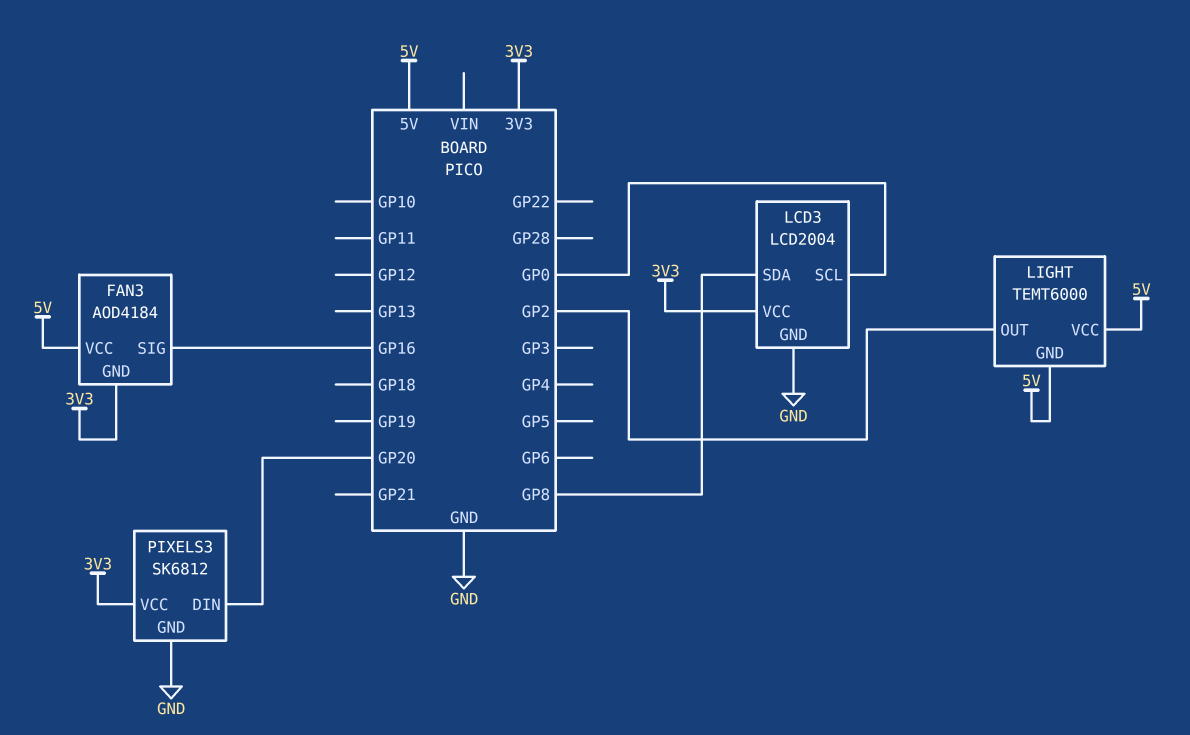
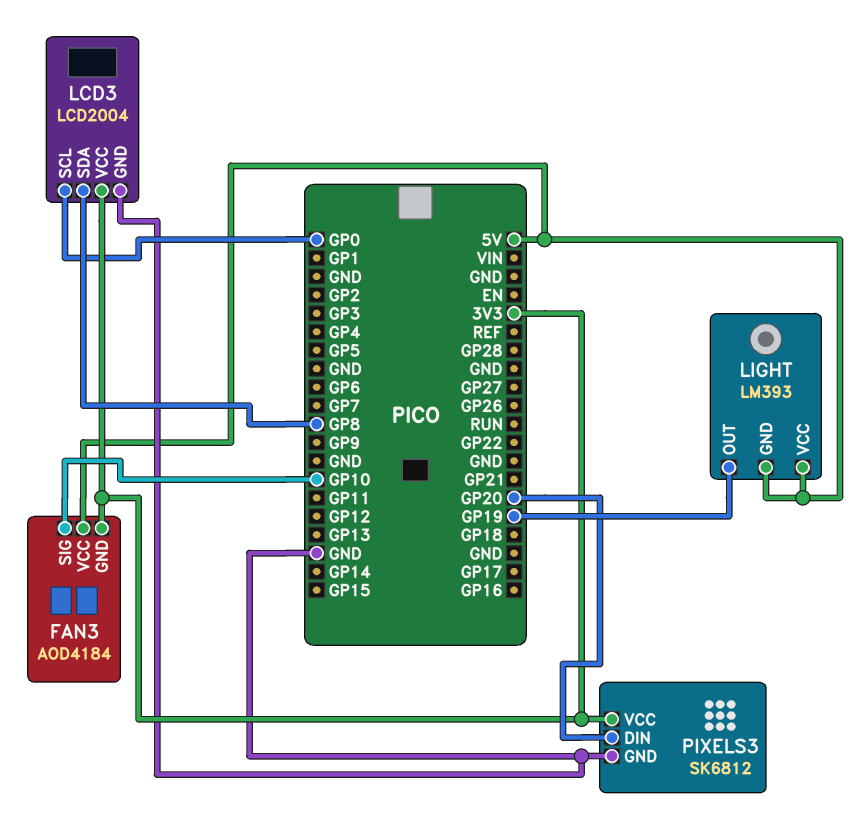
FAN3 pin SIG: GP16 -> GP10
LIGHT: TEMT6000 -> LM393
LIGHT pin OUT: GP2 -> GP19

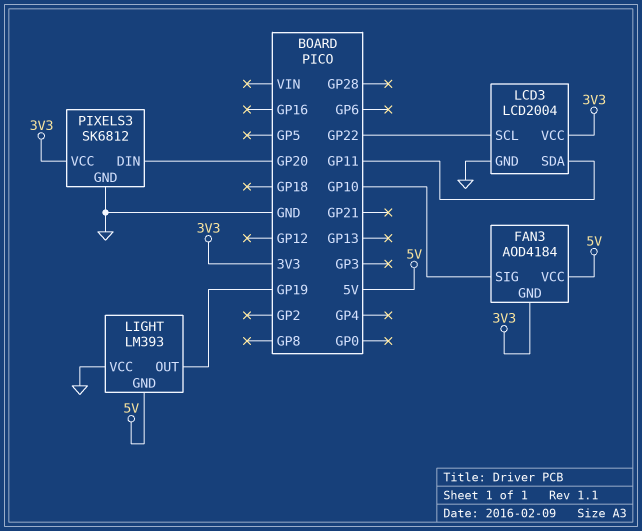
LCD3 pin SCL: GP0 -> GP22
LCD3 pin SDA: GP8 -> GP11
LIGHT pin VCC: 5V -> GND

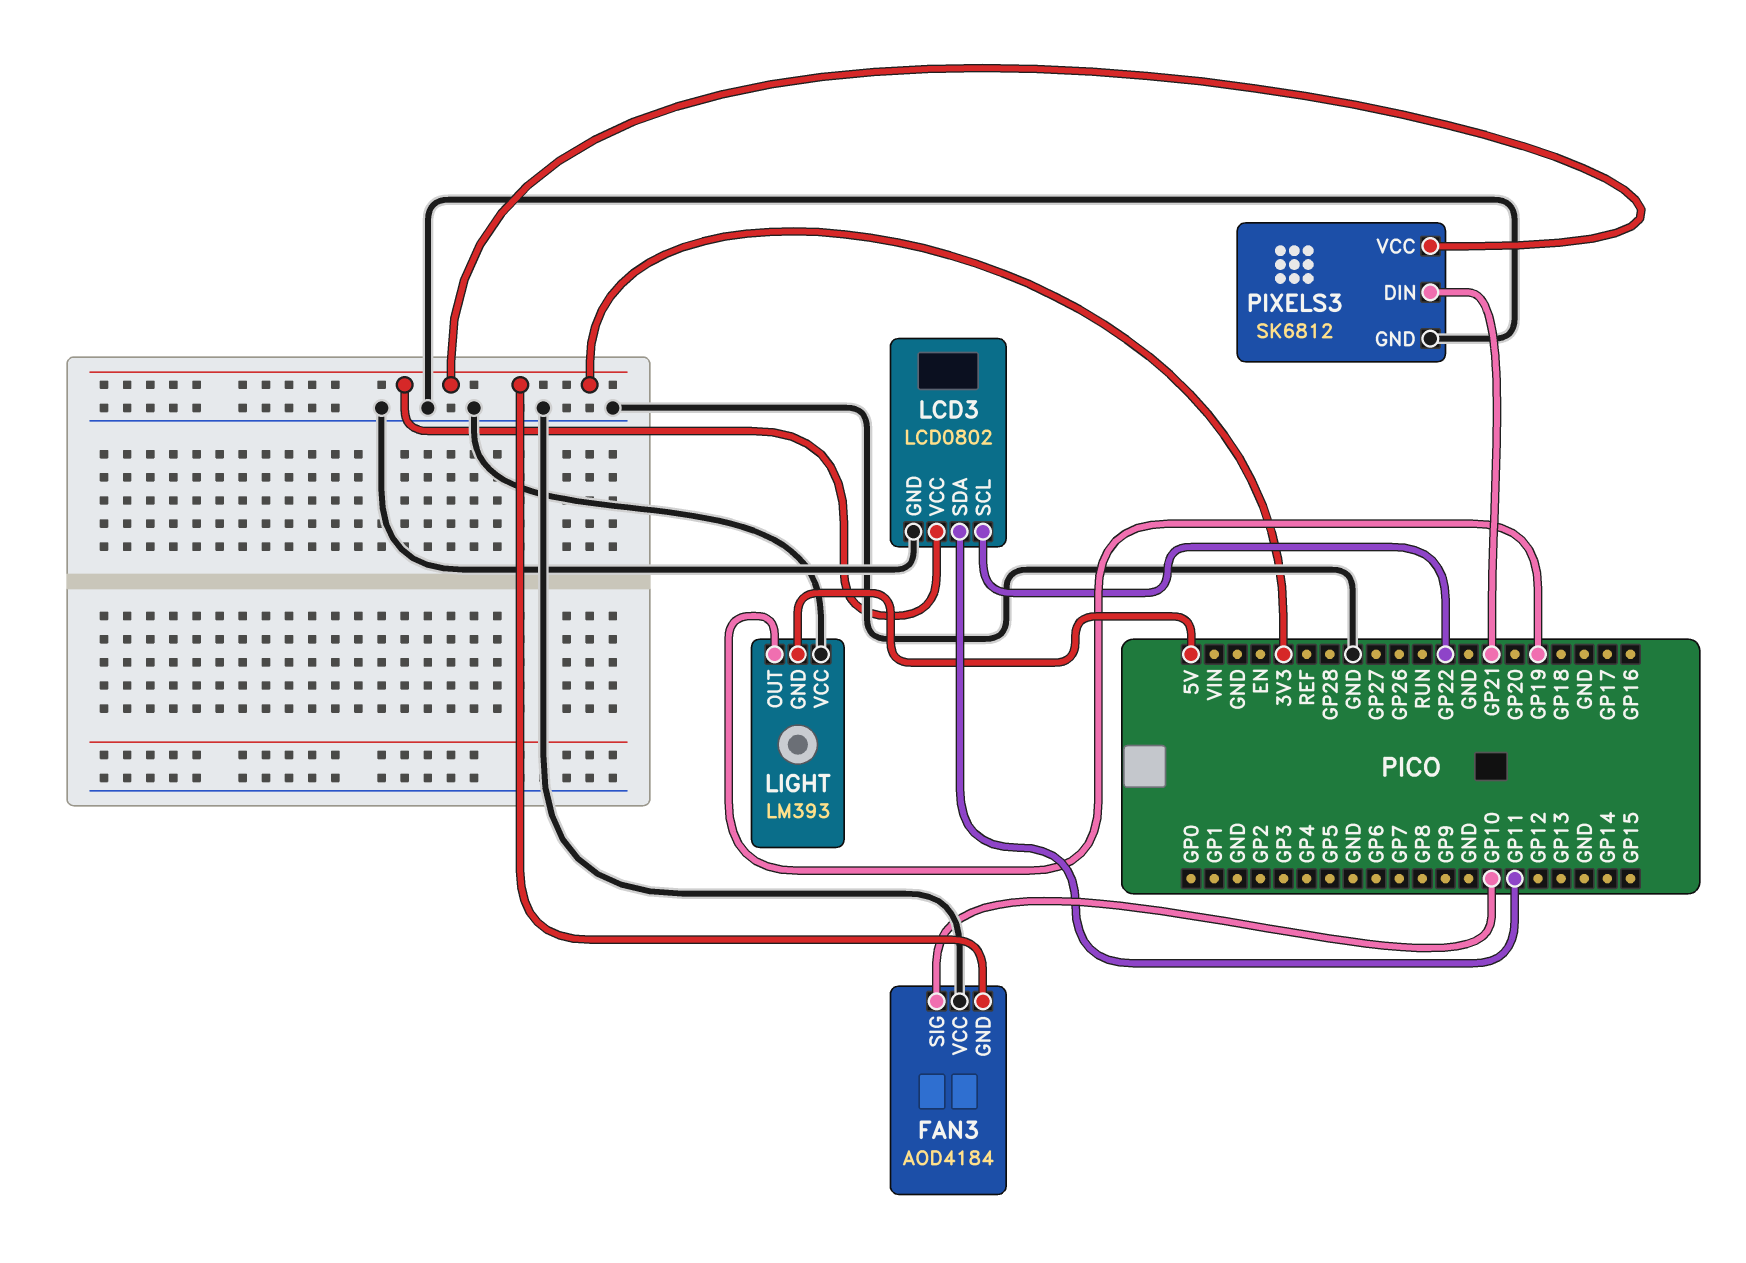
FAN3 pin VCC: 5V -> GND
LCD3: LCD2004 -> LCD0802
PIXELS3 pin DIN: GP20 -> GP21

